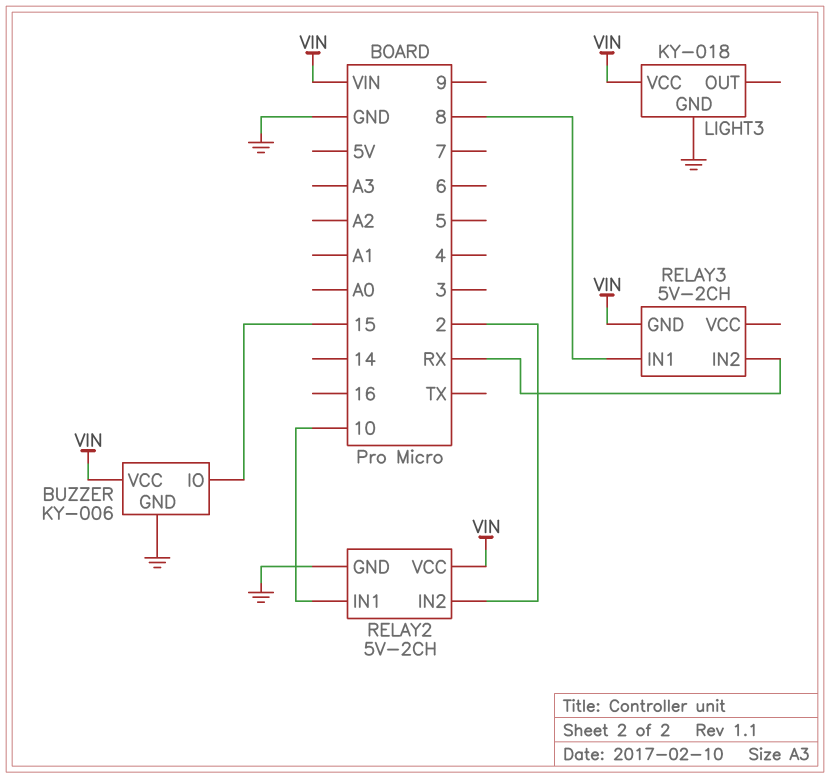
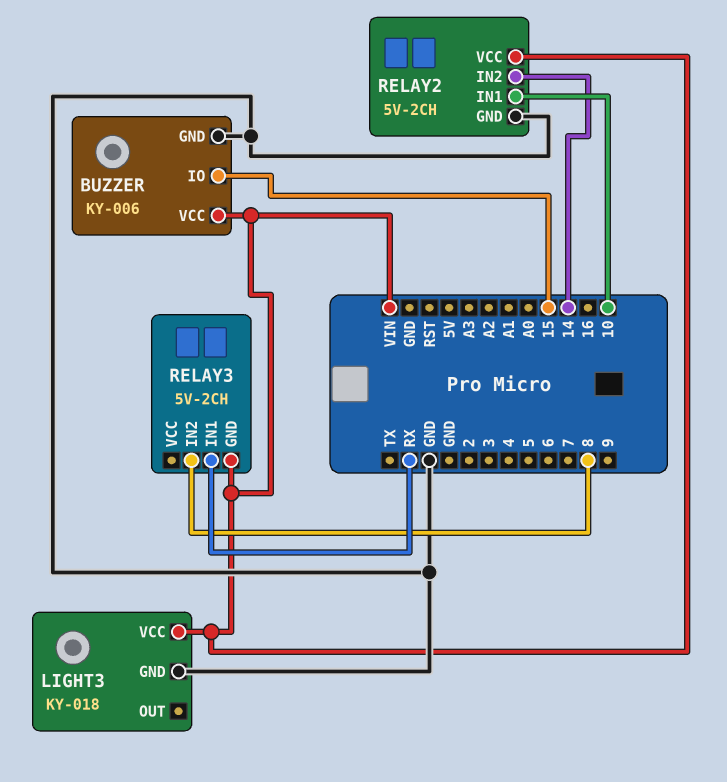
RELAY2 pin IN2: 2 -> 14
RELAY3 pin IN1: 8 -> RX
RELAY3 pin IN2: RX -> 8

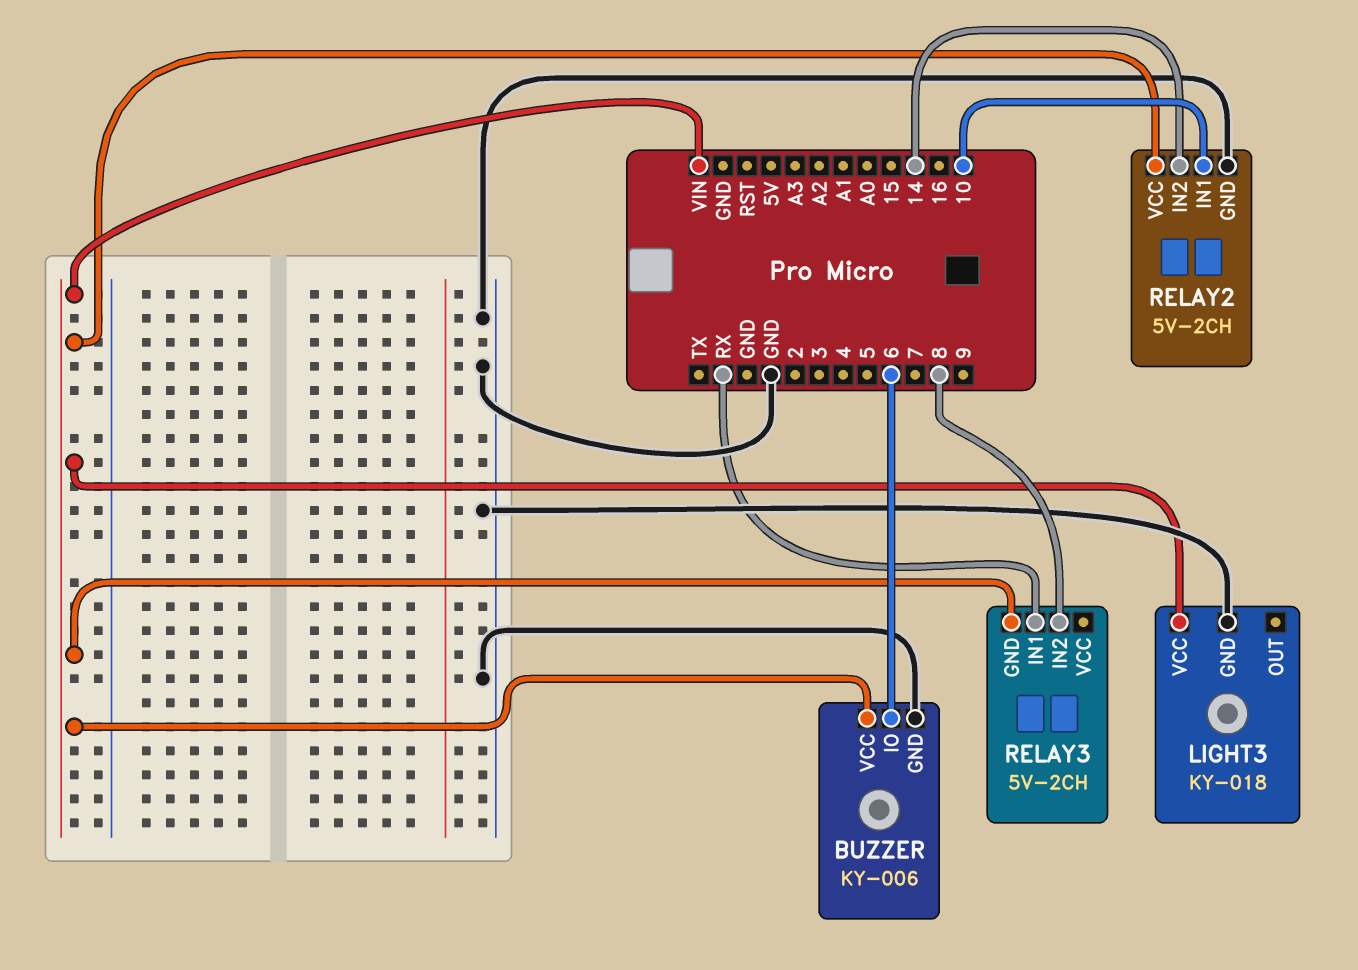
BUZZER pin IO: 15 -> 6

